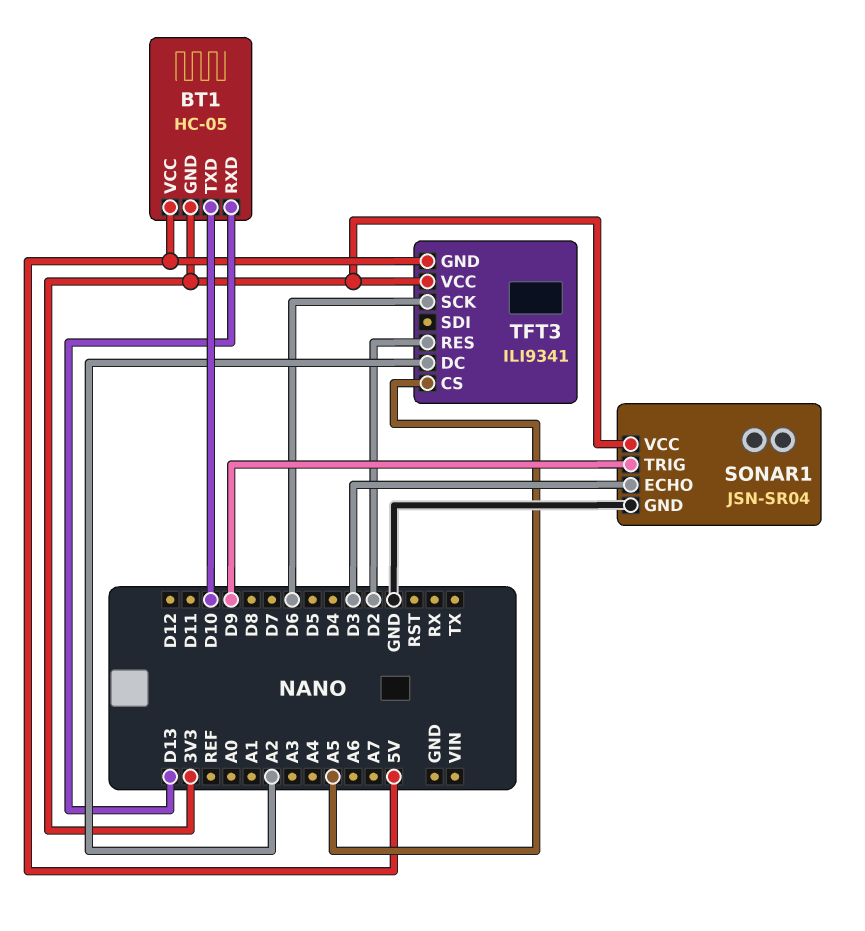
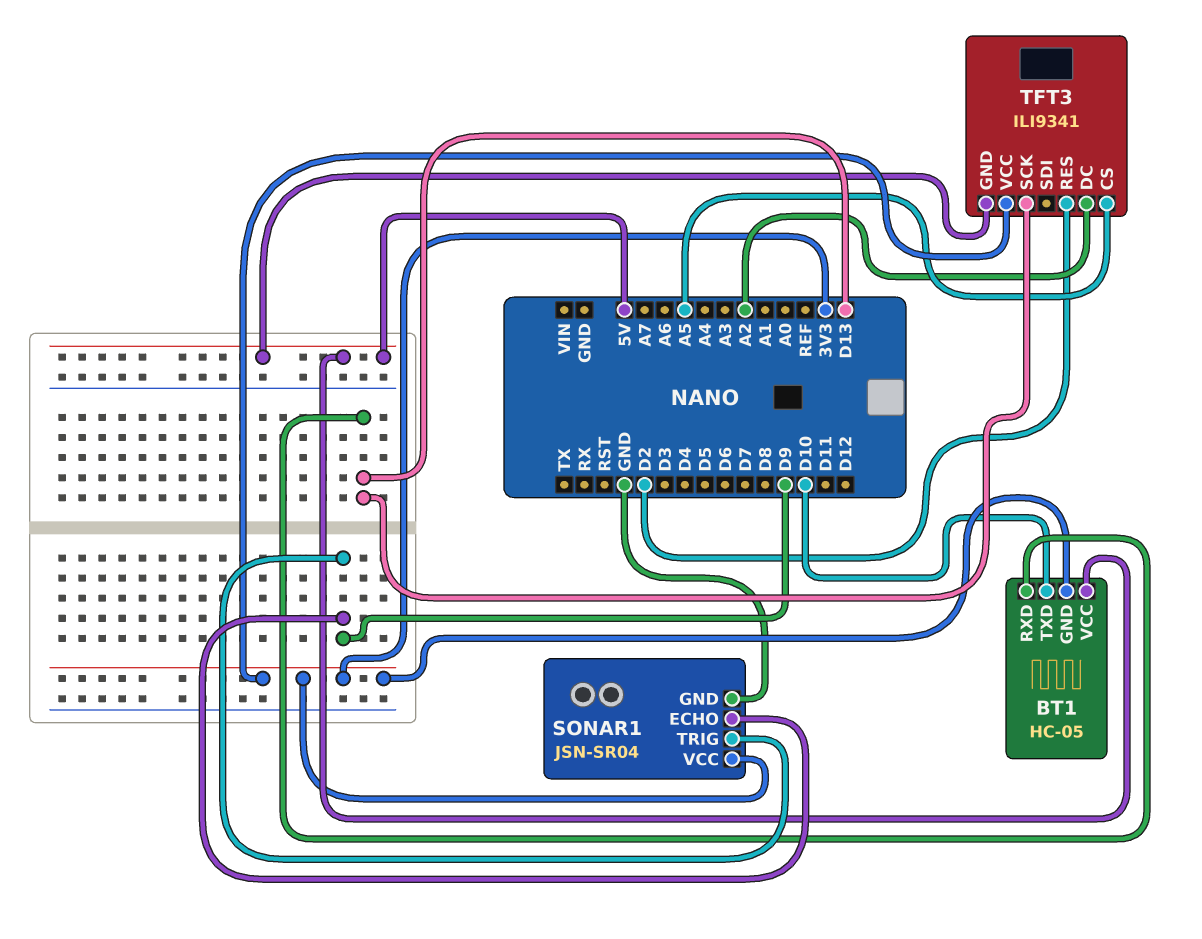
SONAR1 pin ECHO: D3 -> D9
TFT3 pin SCK: D6 -> D13

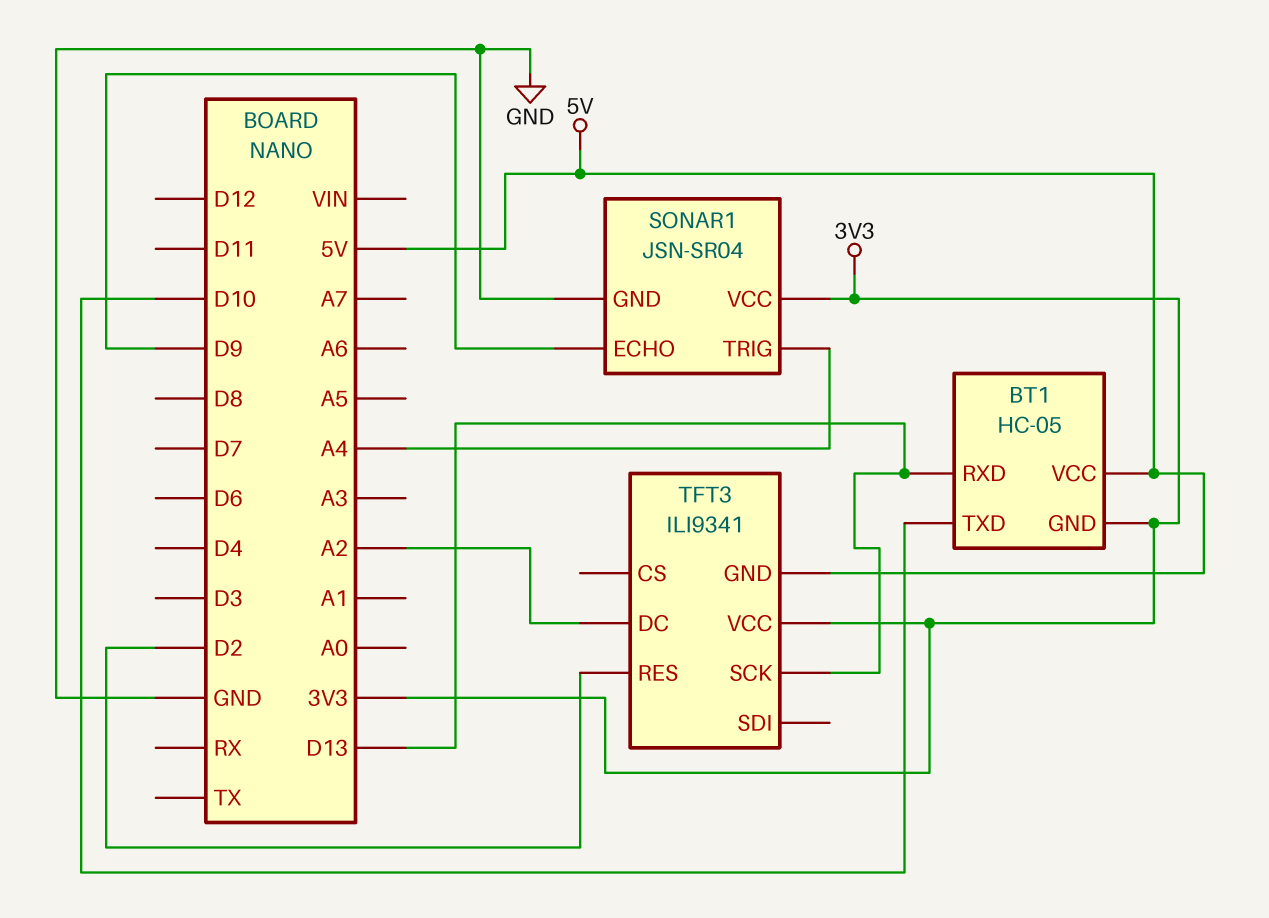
SONAR1 pin TRIG: D9 -> A4
TFT3 pin CS: A5 -> none

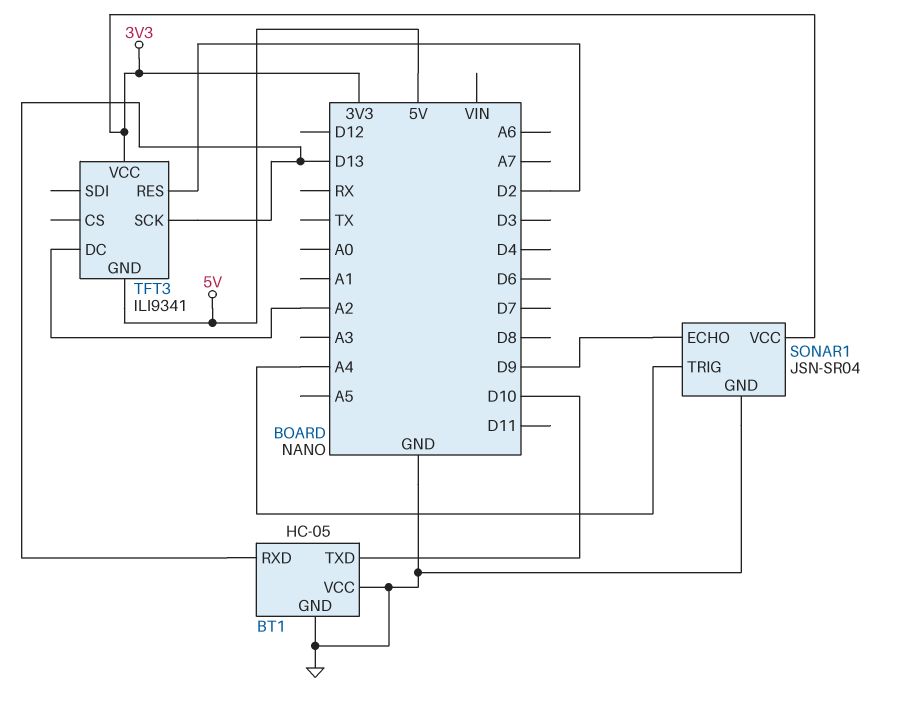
BT1 pin GND: 3V3 -> GND
BT1 pin VCC: 5V -> GND

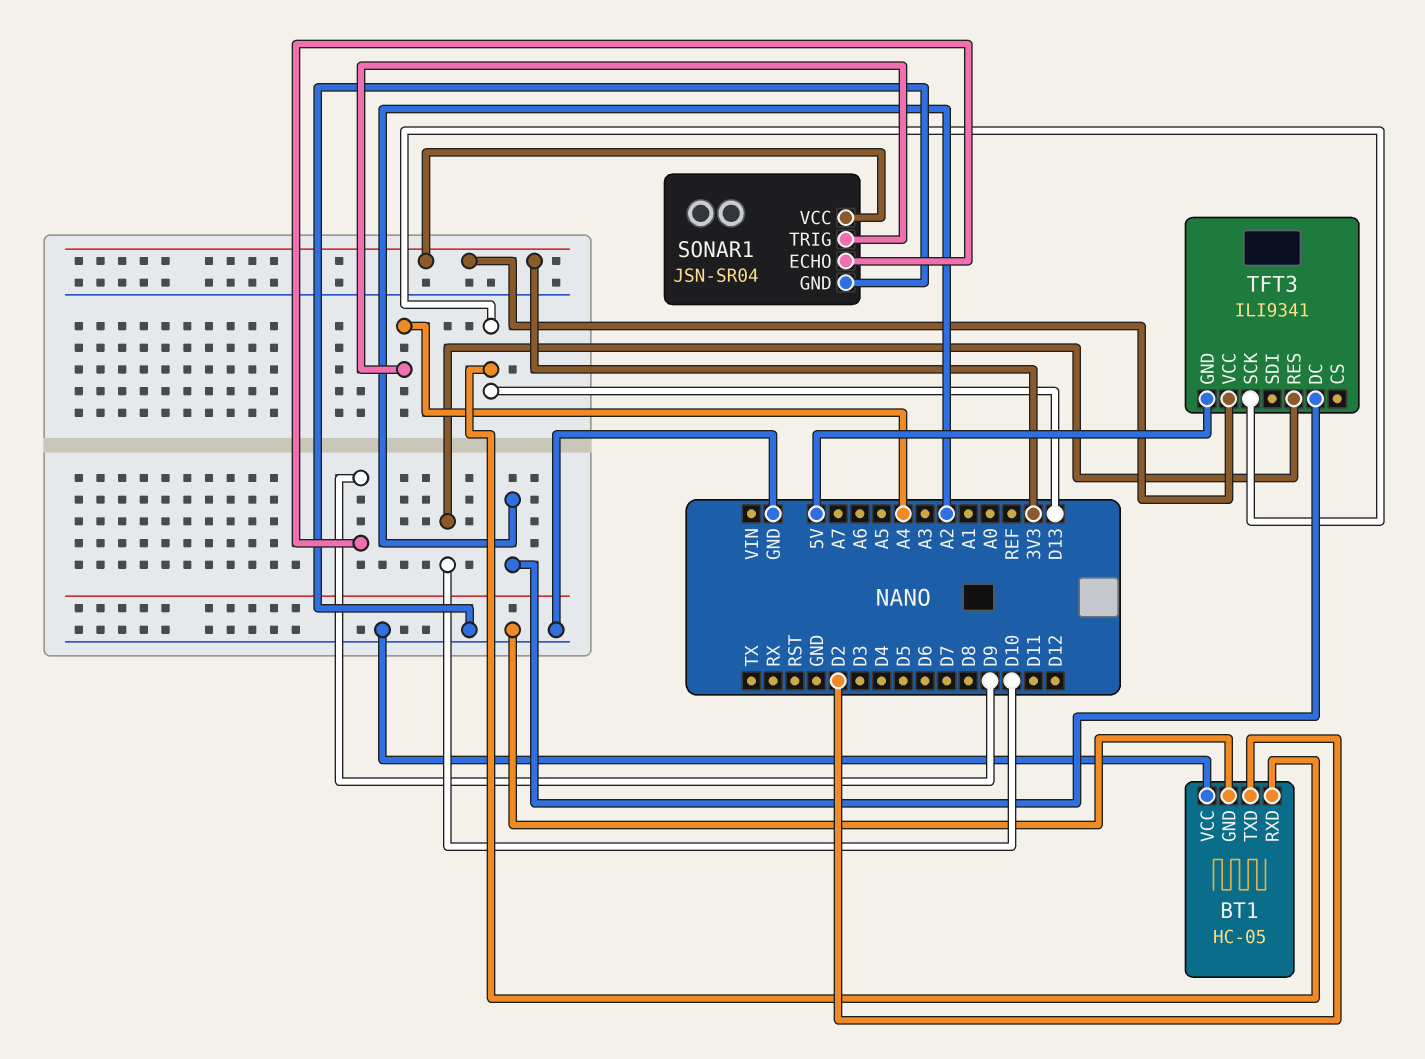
BT1 pin TXD: D10 -> D2
TFT3 pin RES: D2 -> D10

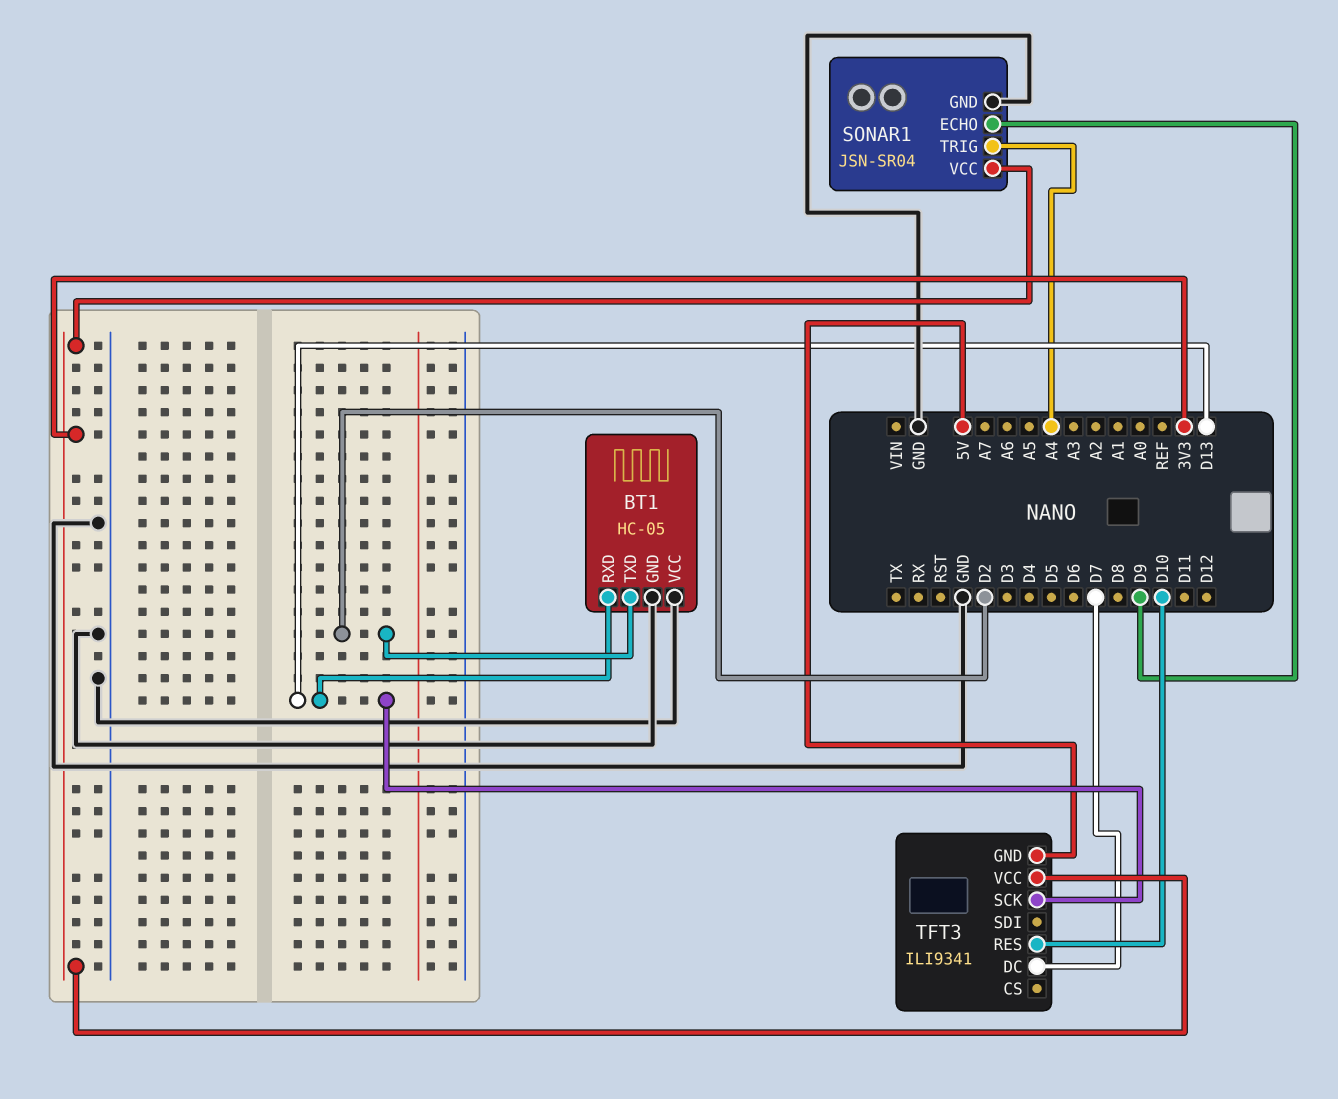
TFT3 pin DC: A2 -> D7

